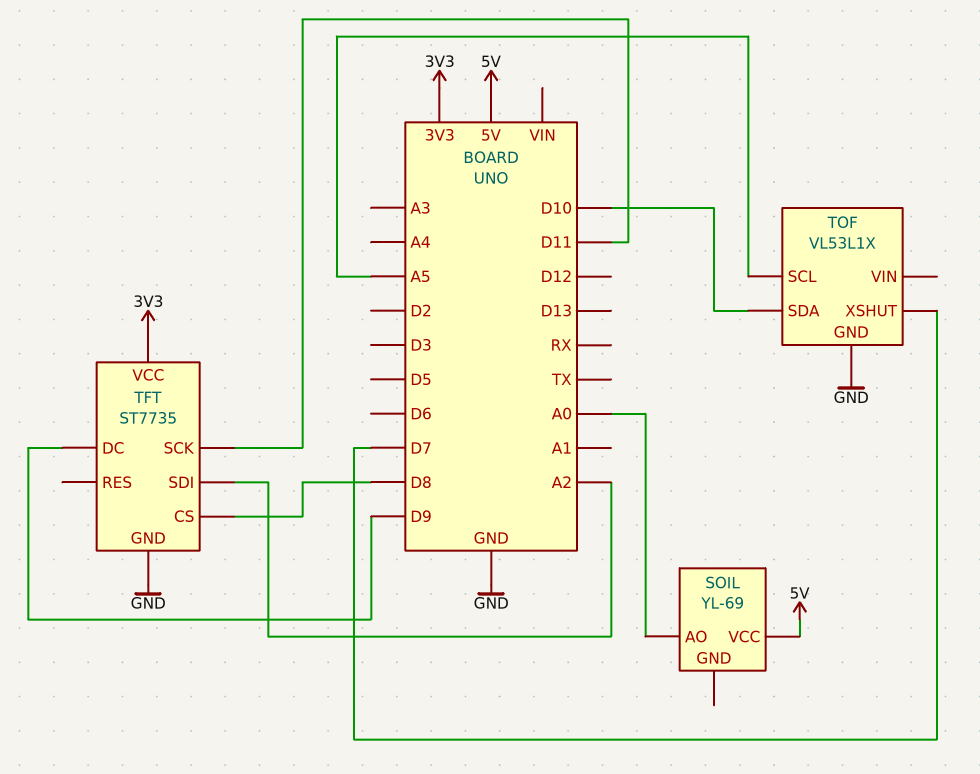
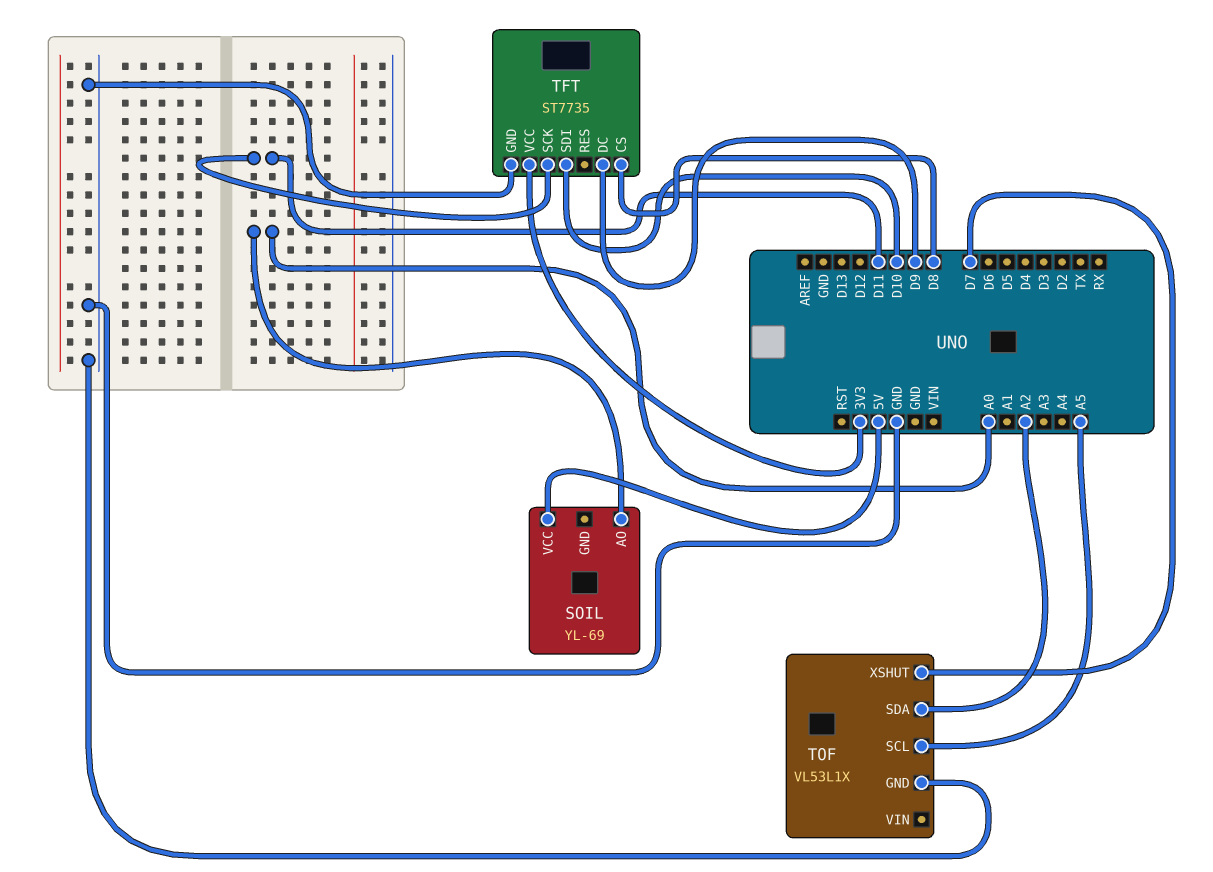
TFT pin SDI: A2 -> D10
TOF pin SDA: D10 -> A2

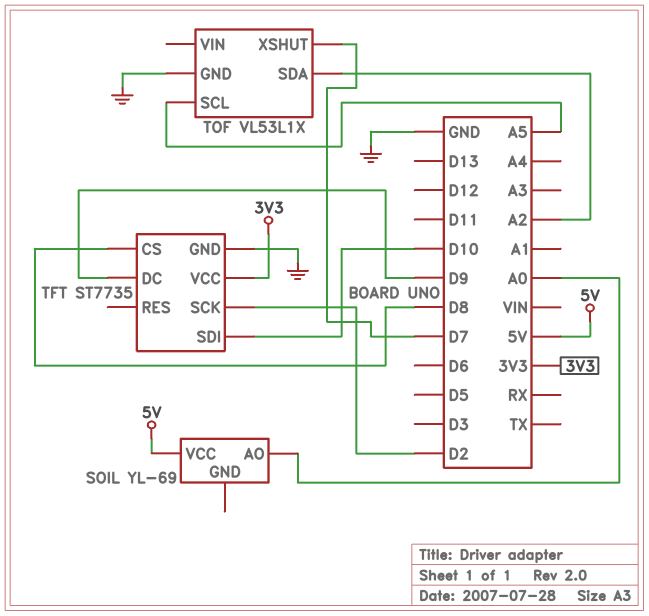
TFT pin SCK: D11 -> D2

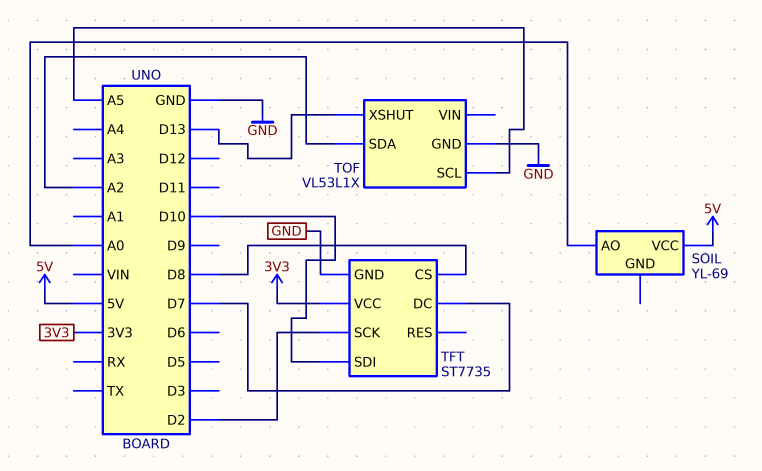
TFT pin DC: D9 -> D7
TOF pin XSHUT: D7 -> D13

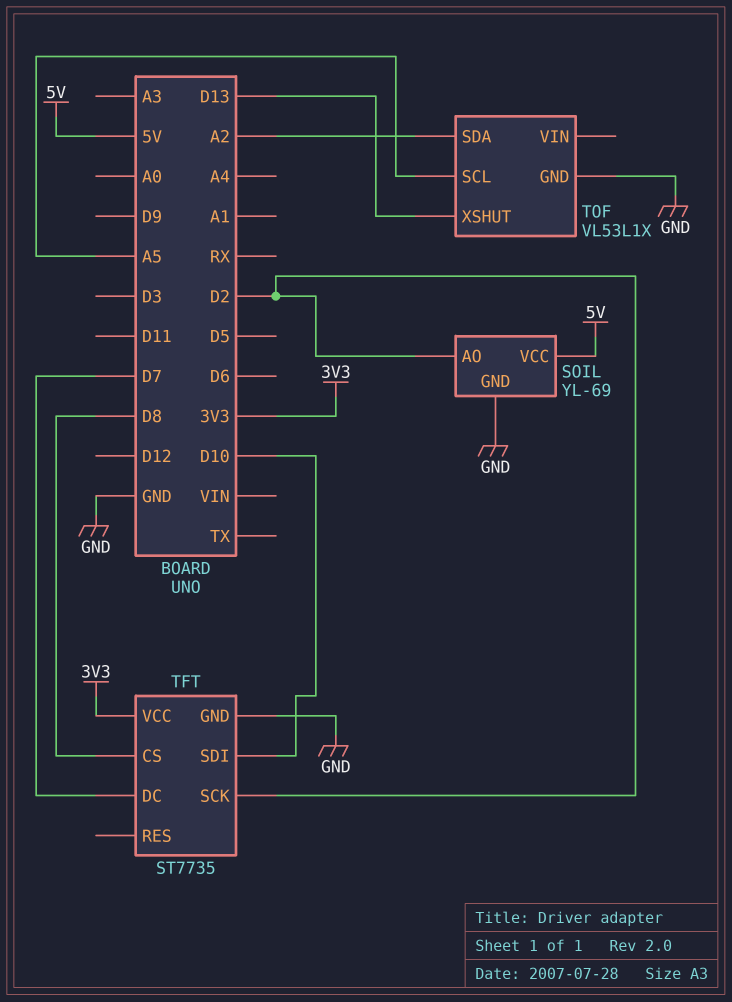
SOIL pin AO: A0 -> D2
SOIL pin GND: none -> GND

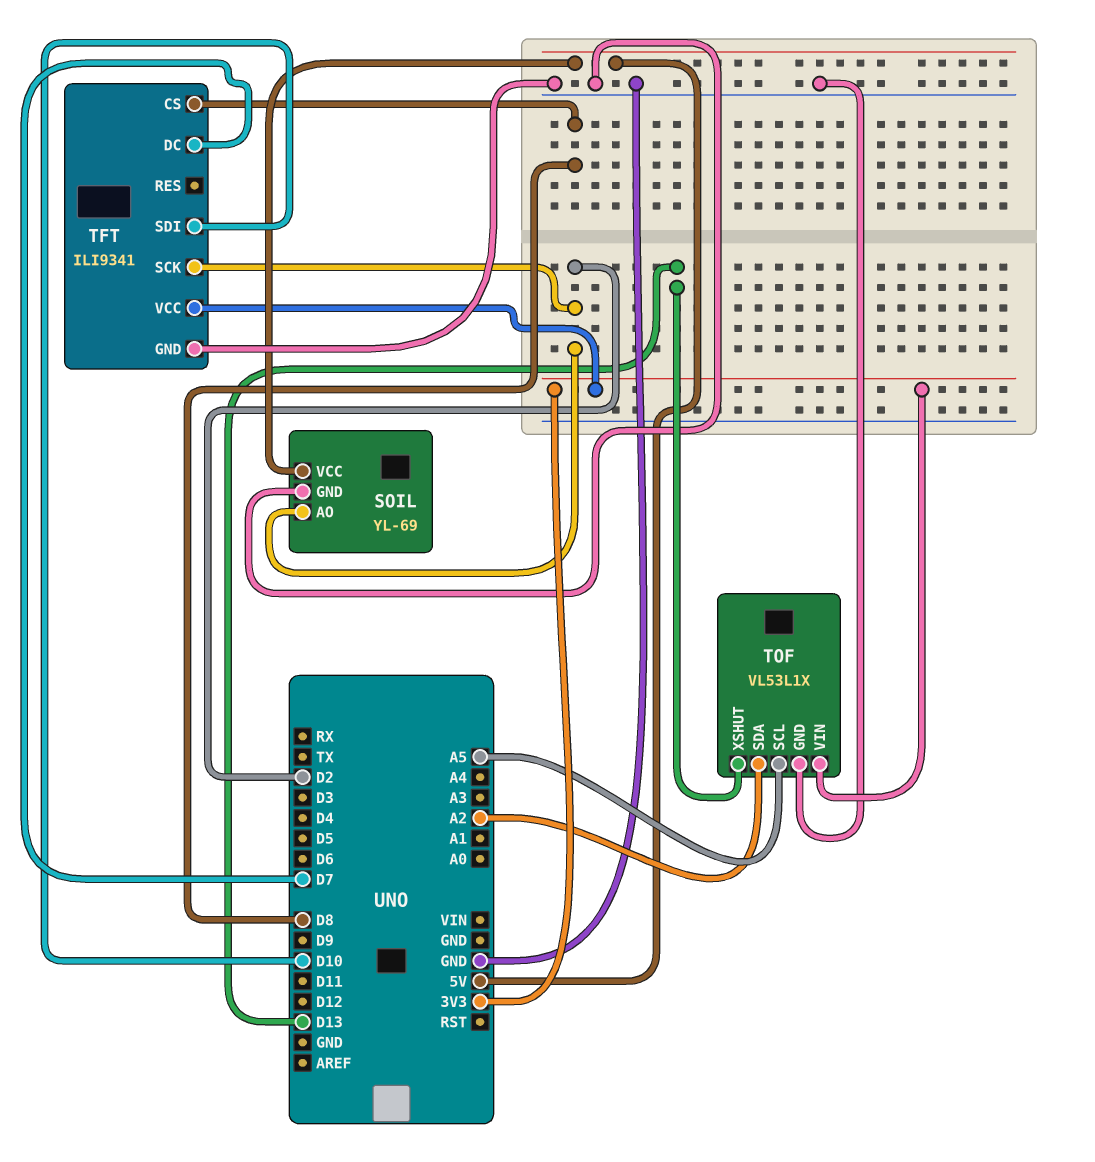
TFT: ST7735 -> ILI9341
TOF pin VIN: none -> 3V3

